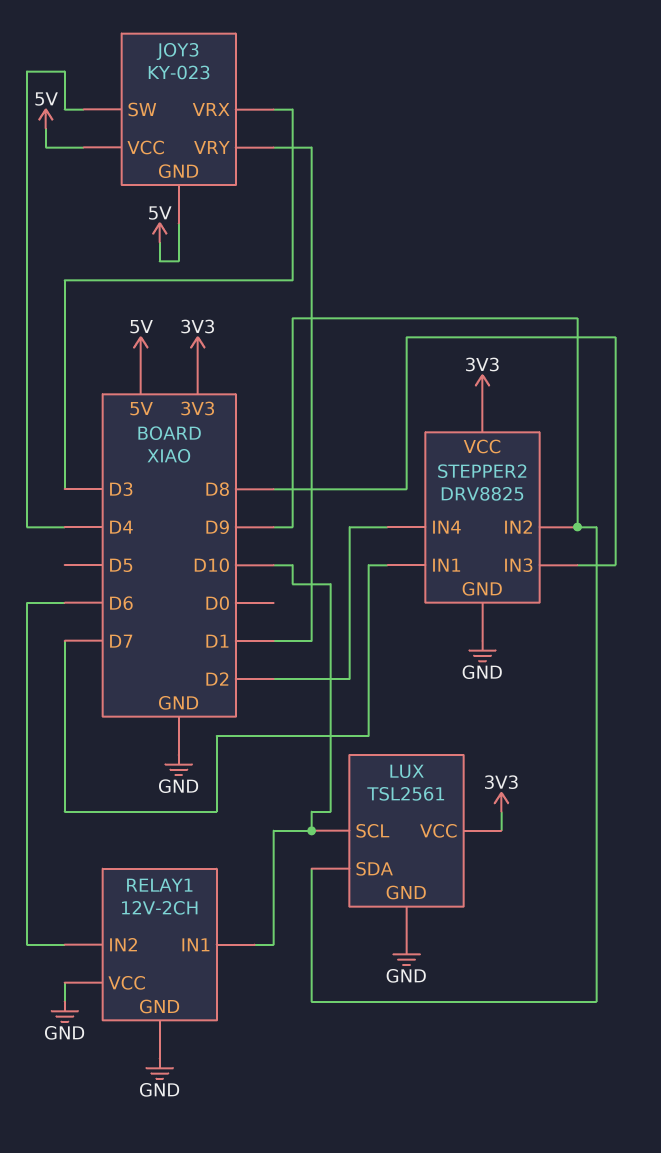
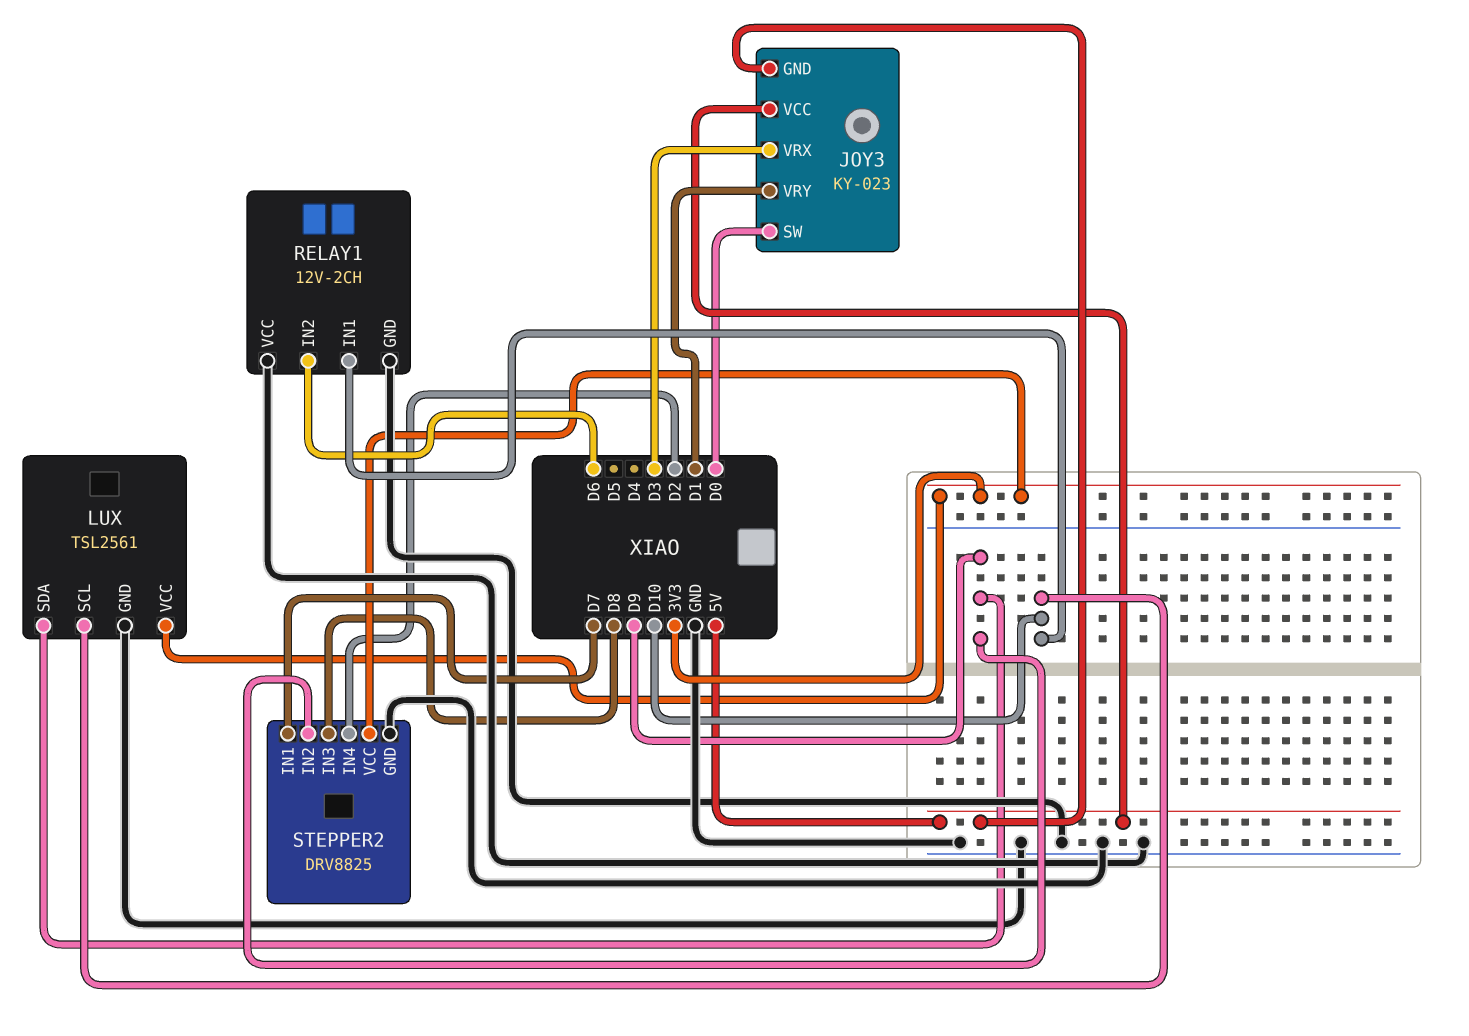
JOY3 pin SW: D4 -> D0

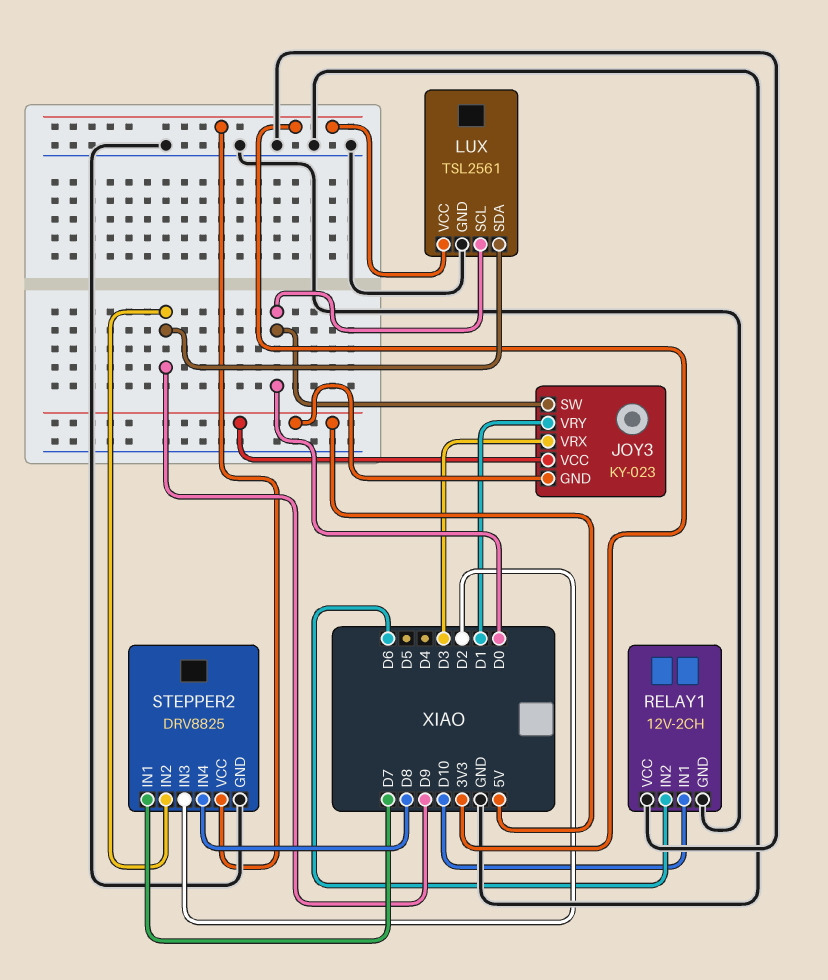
LUX pin SCL: D10 -> D0
STEPPER2 pin IN3: D8 -> D2
STEPPER2 pin IN4: D2 -> D8

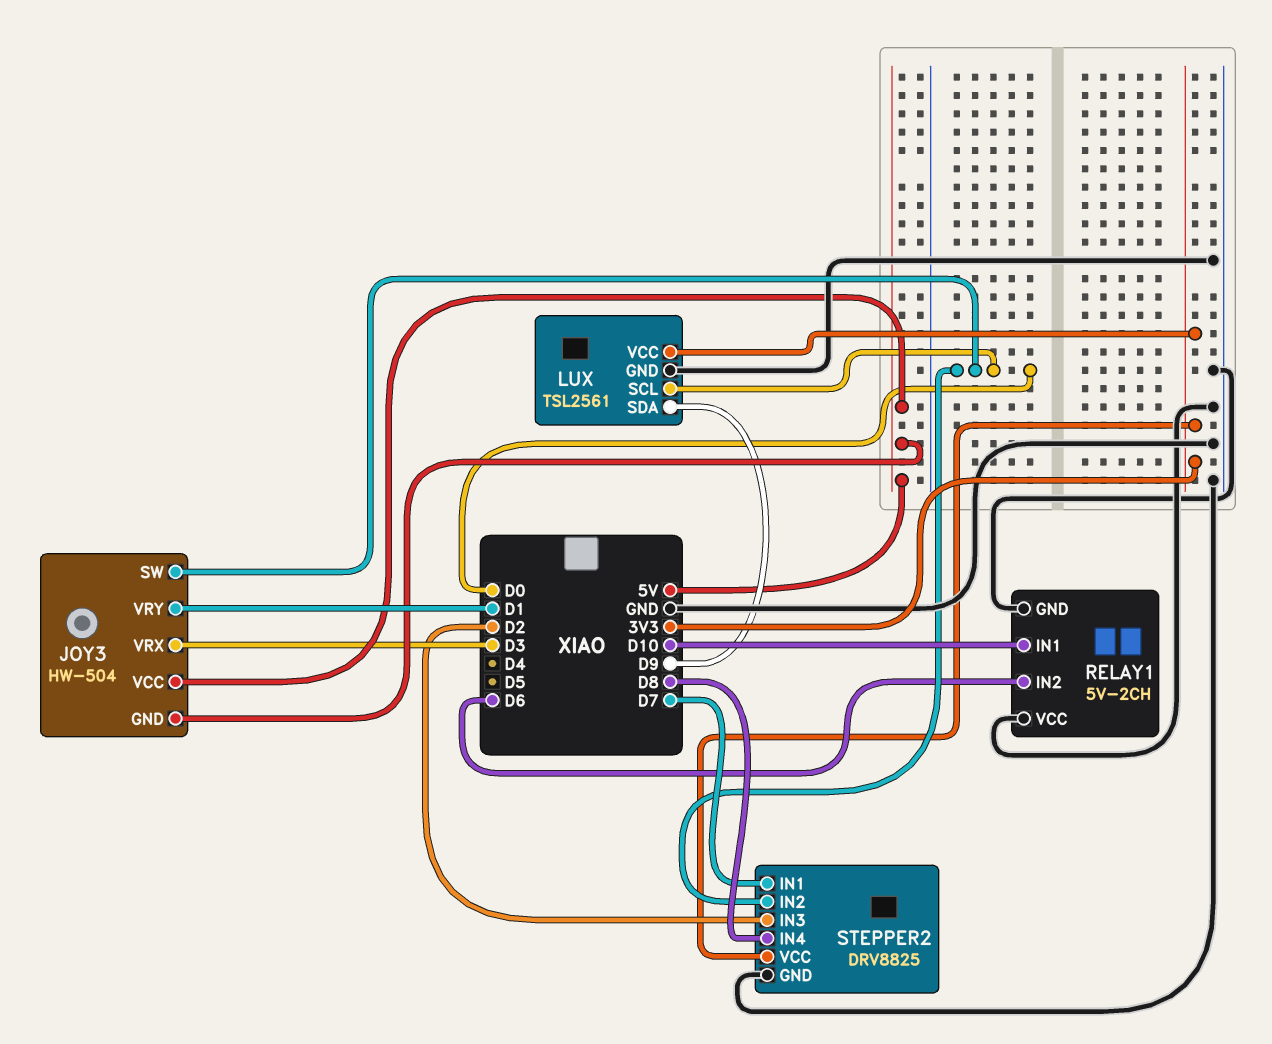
JOY3: KY-023 -> HW-504
RELAY1: 12V-2CH -> 5V-2CH
STEPPER2 pin IN2: D9 -> D0

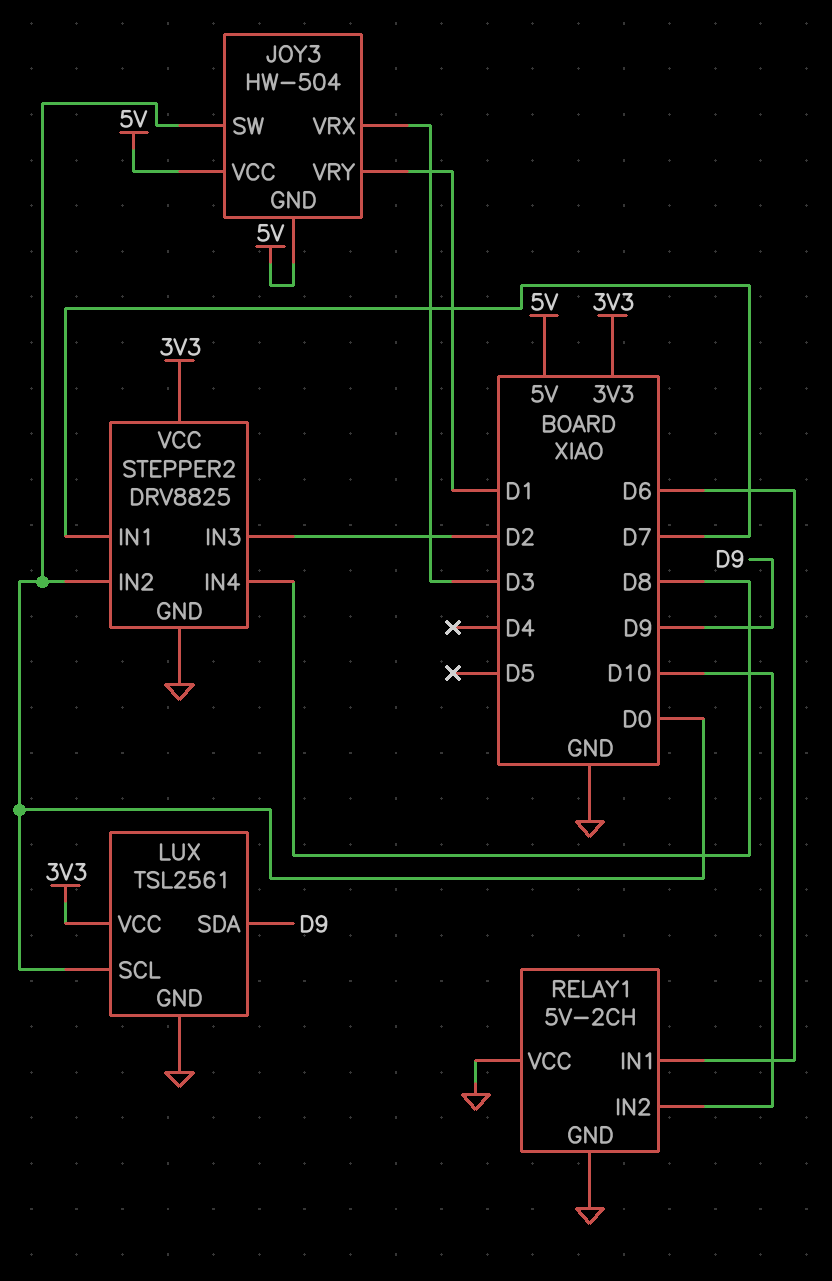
RELAY1 pin IN1: D10 -> D6
RELAY1 pin IN2: D6 -> D10

